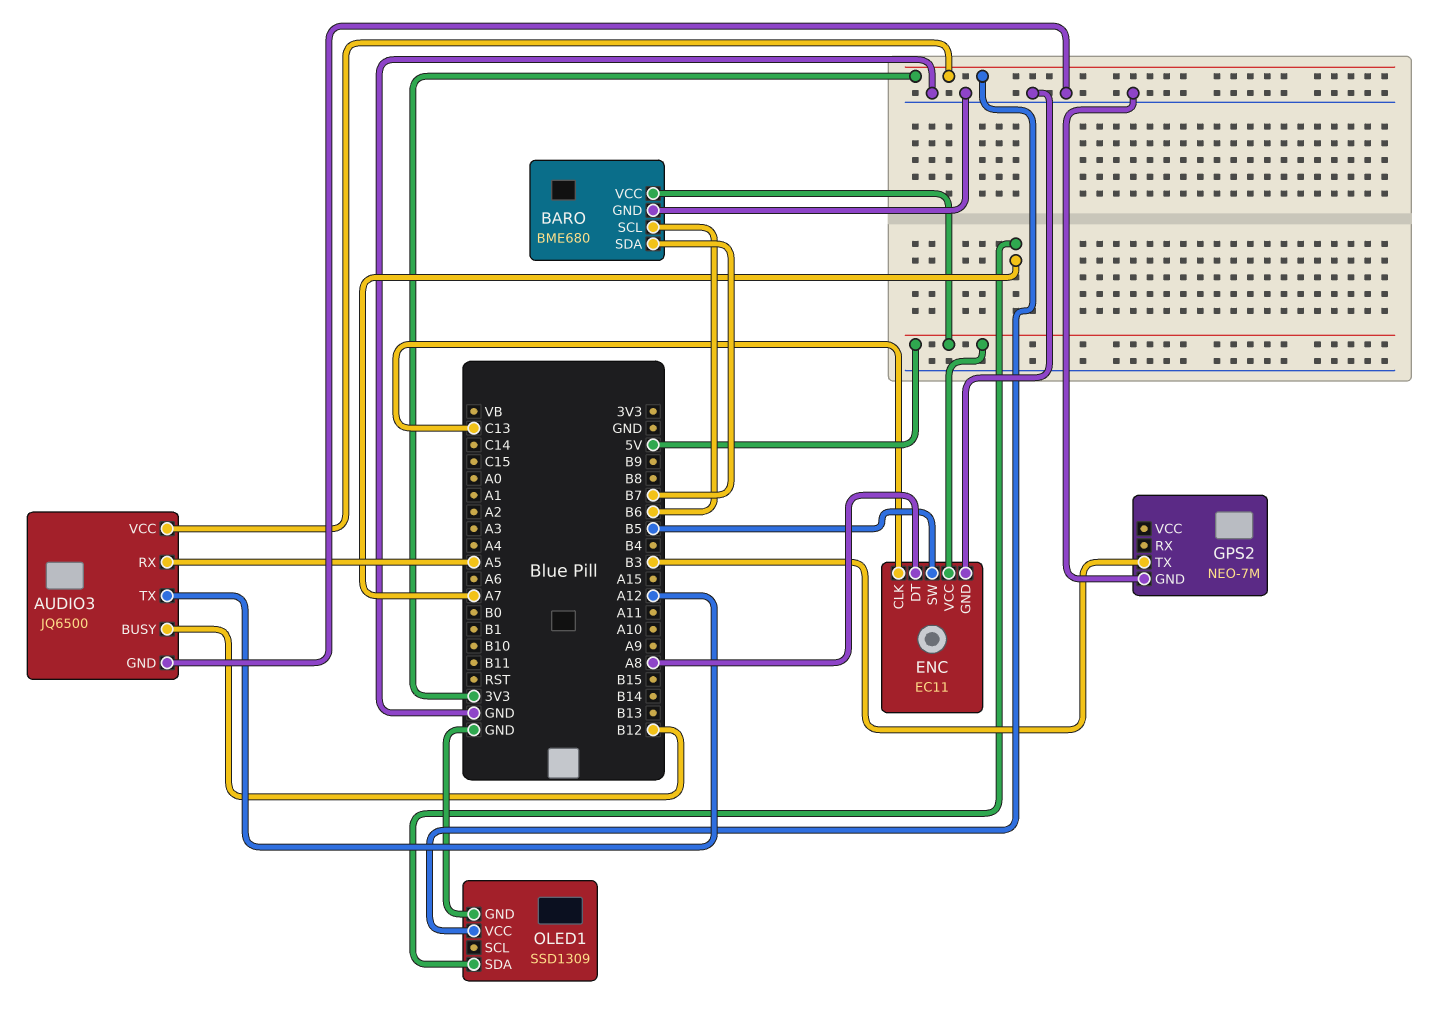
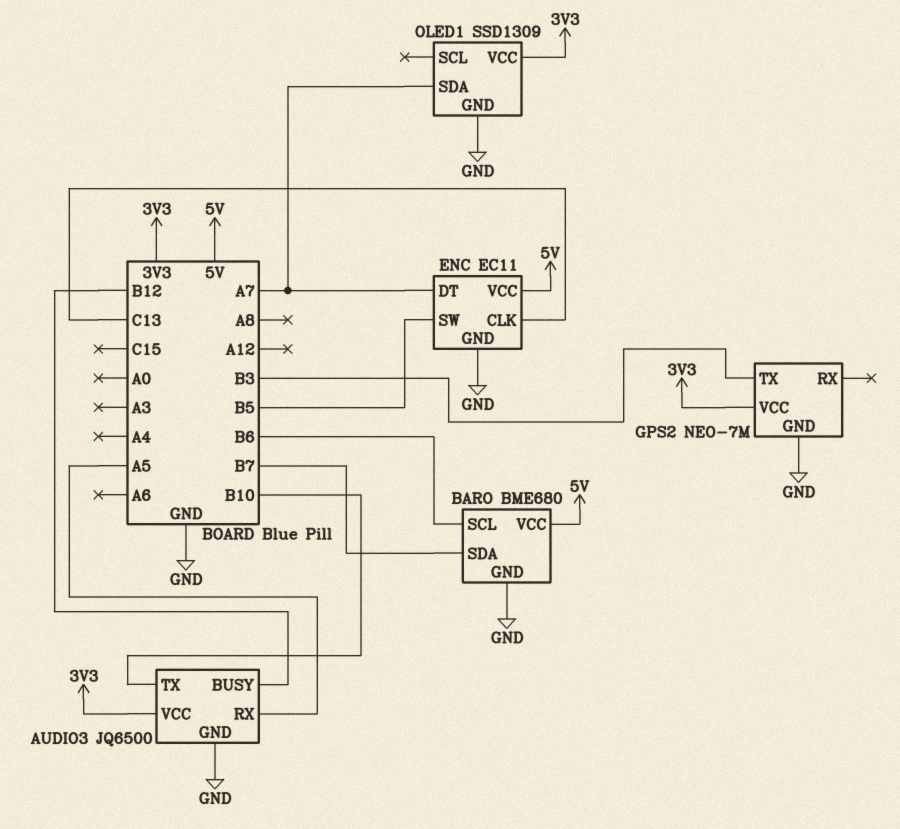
AUDIO3 pin TX: A12 -> B10
ENC pin DT: A8 -> A7
GPS2 pin VCC: none -> 3V3

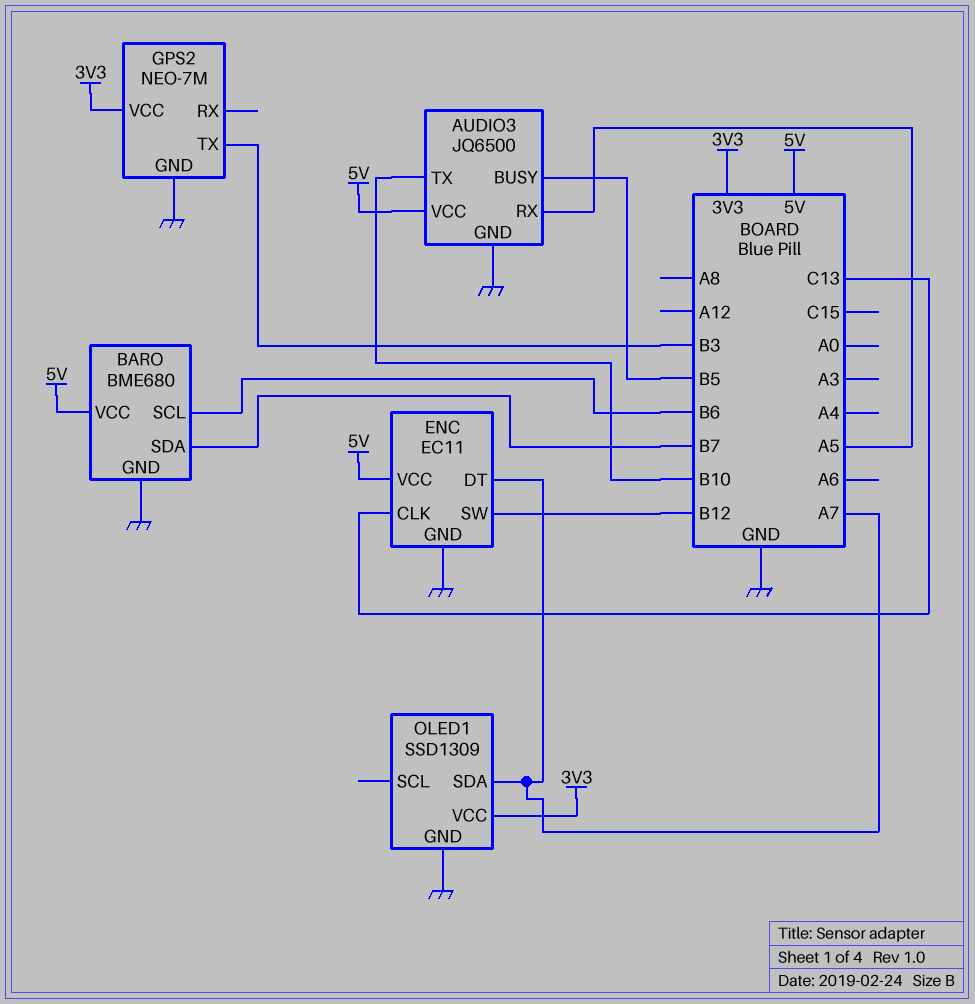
AUDIO3 pin BUSY: B12 -> B5
AUDIO3 pin VCC: 3V3 -> 5V
ENC pin SW: B5 -> B12

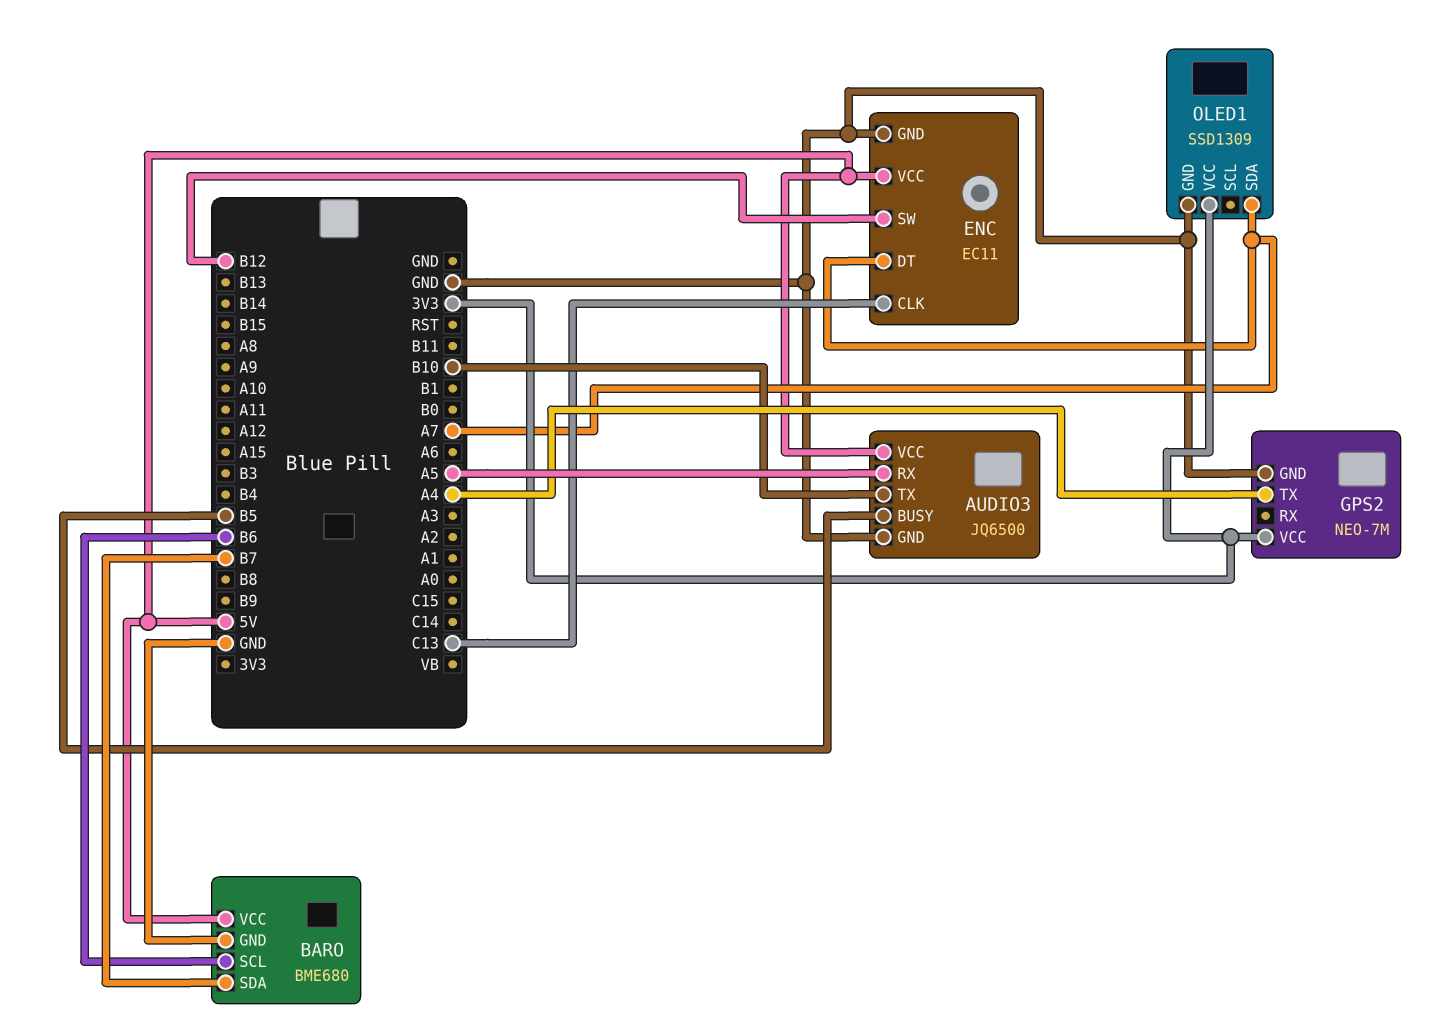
GPS2 pin TX: B3 -> A4

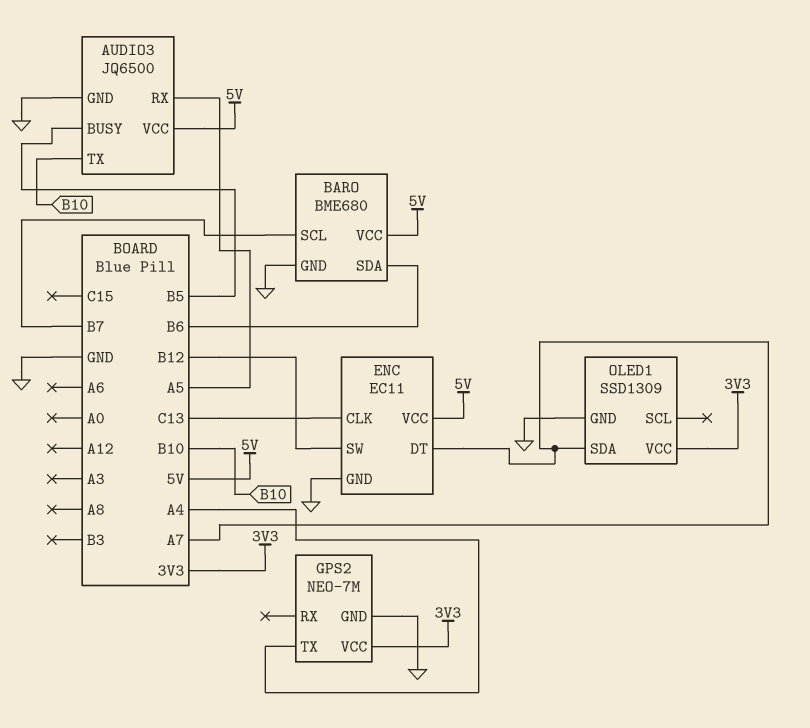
BARO pin SCL: B6 -> B7
BARO pin SDA: B7 -> B6

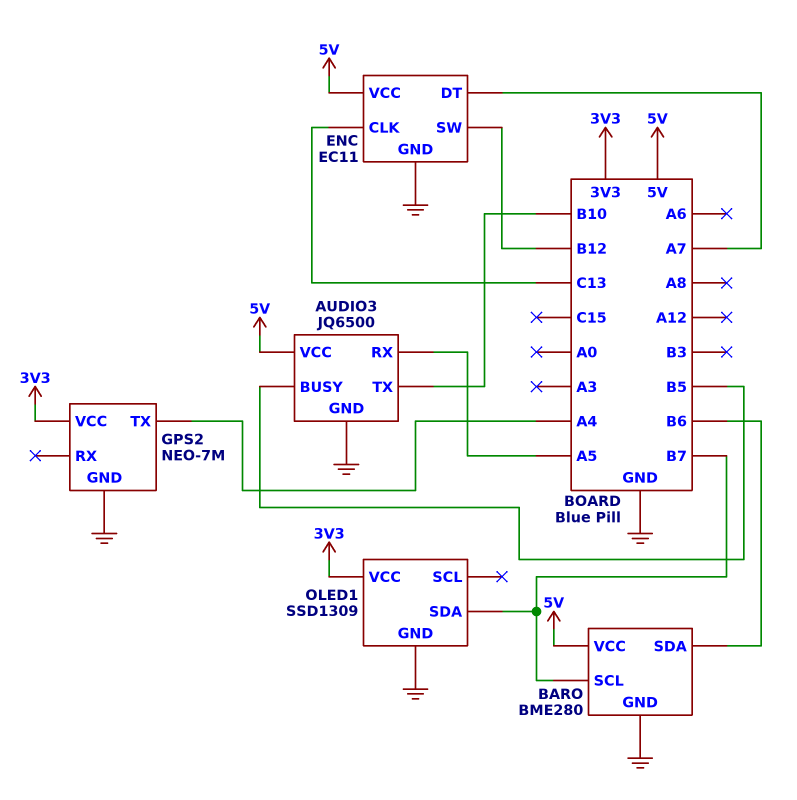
BARO: BME680 -> BME280
OLED1 pin SDA: A7 -> B7

